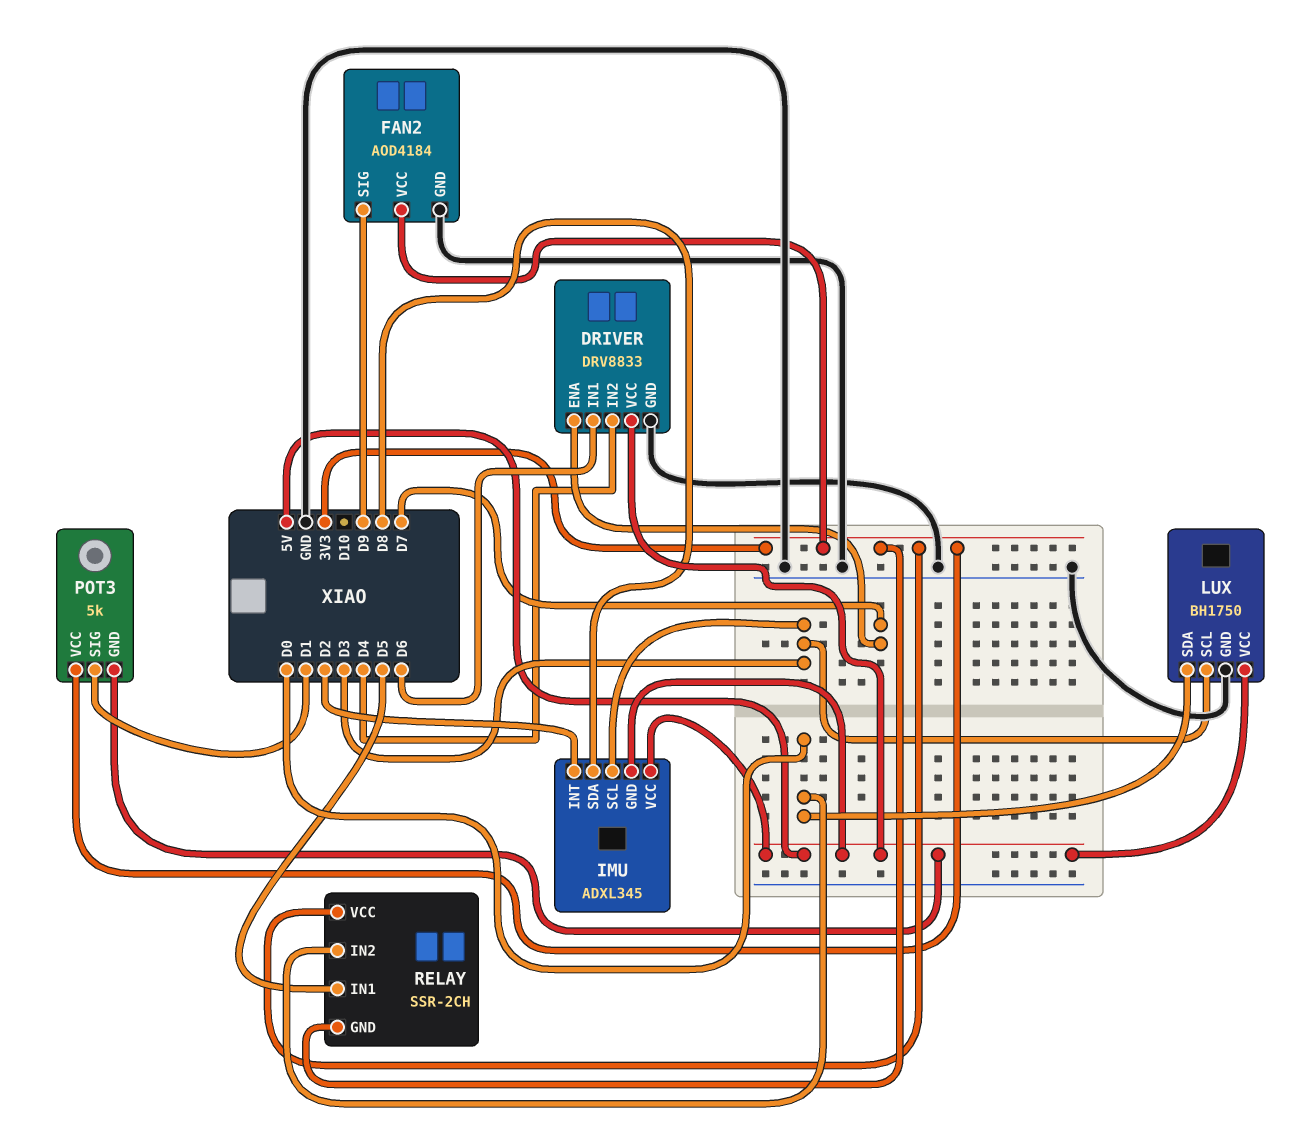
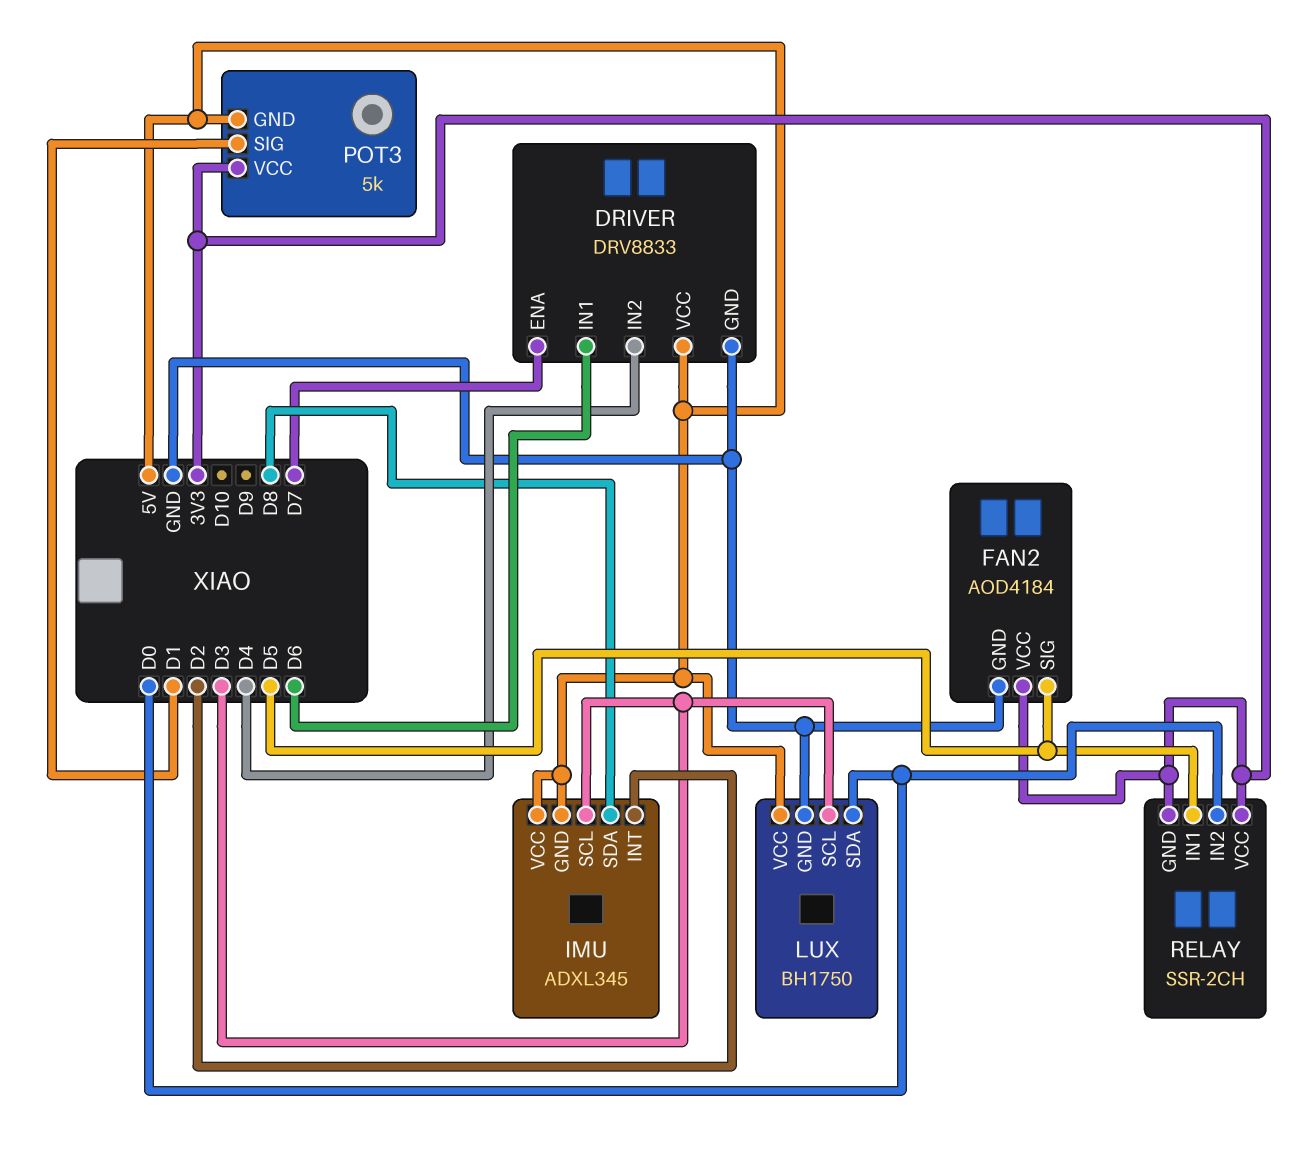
FAN2 pin SIG: D9 -> D5

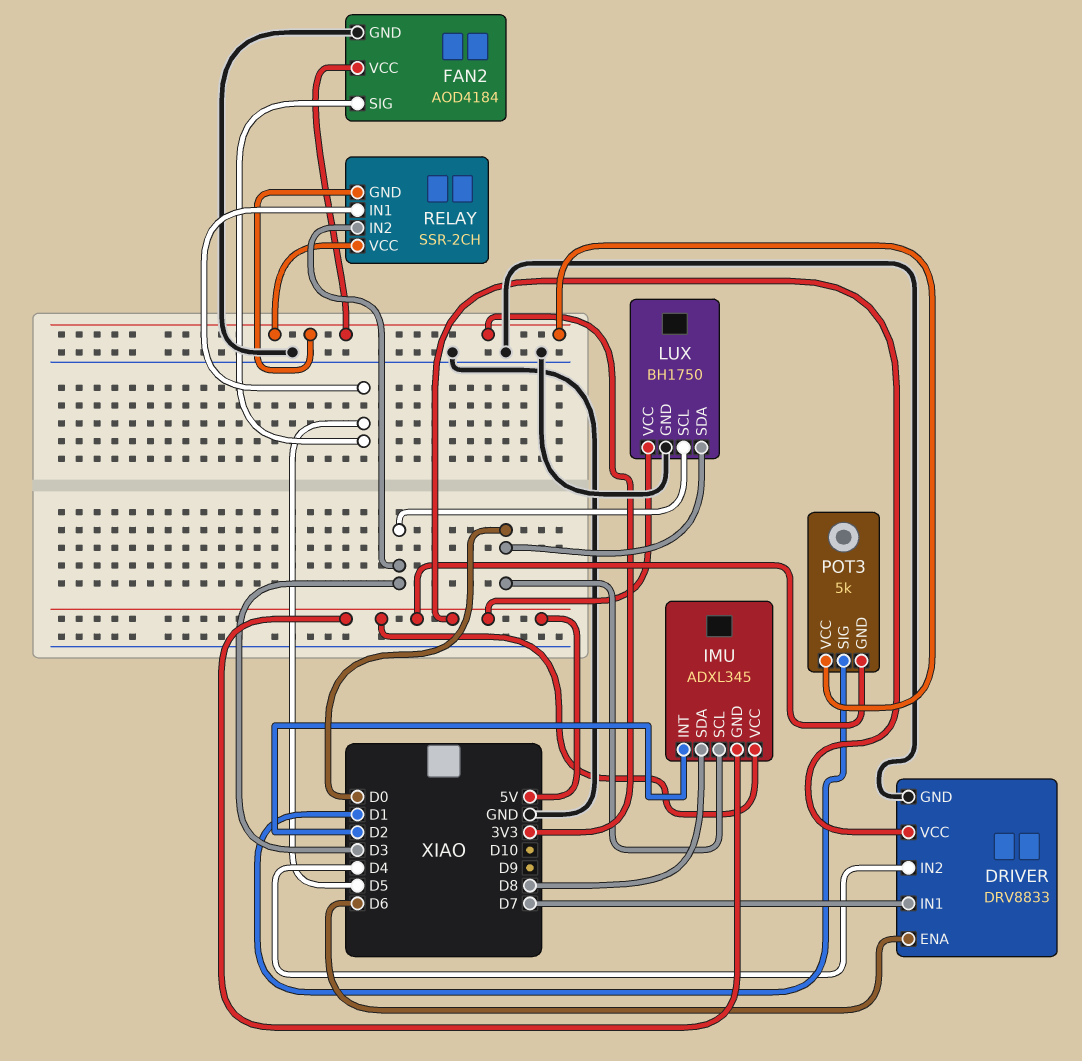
DRIVER pin ENA: D7 -> D6
DRIVER pin IN1: D6 -> D7
IMU pin SCL: D3 -> D0
RELAY pin IN2: D0 -> D3

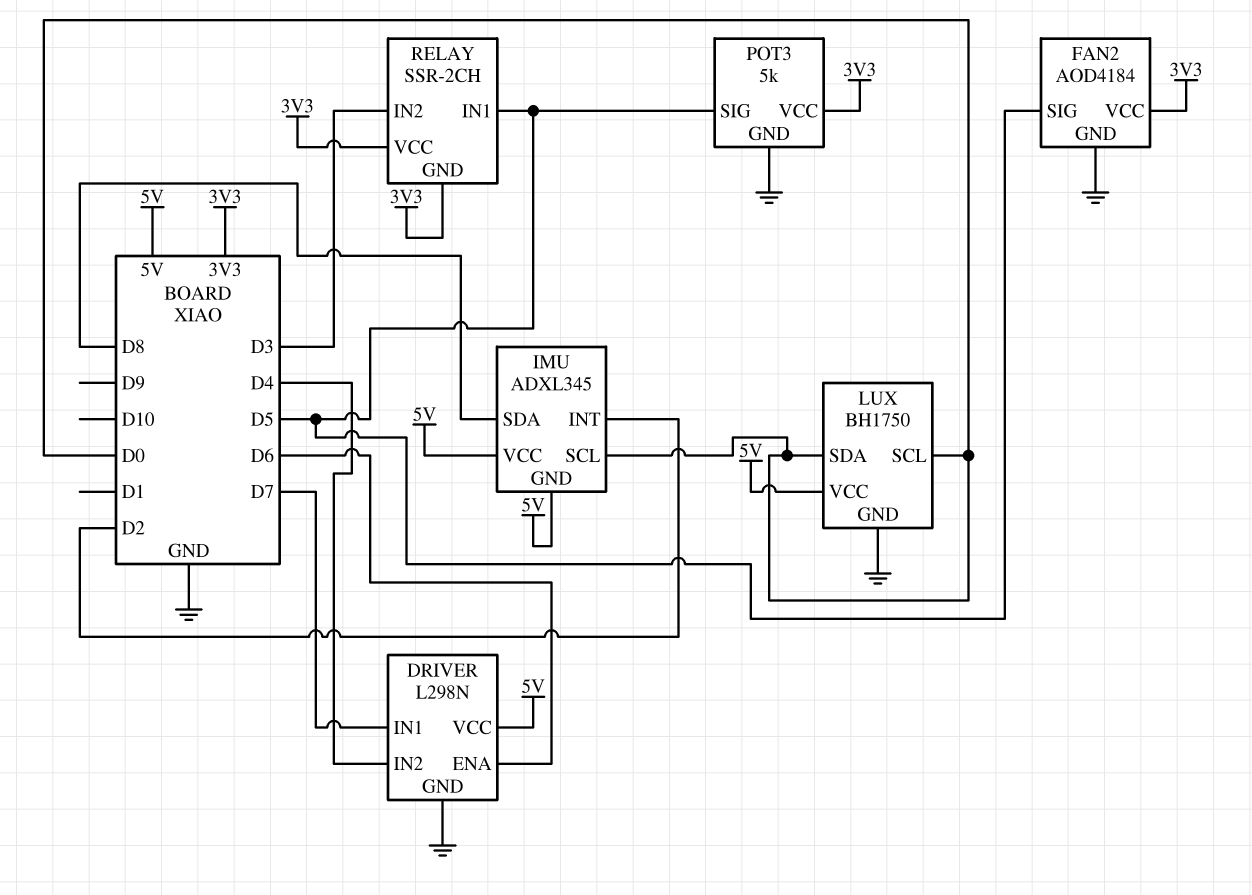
DRIVER: DRV8833 -> L298N
LUX pin SCL: D3 -> D0
POT3 pin GND: 5V -> GND
POT3 pin SIG: D1 -> D5

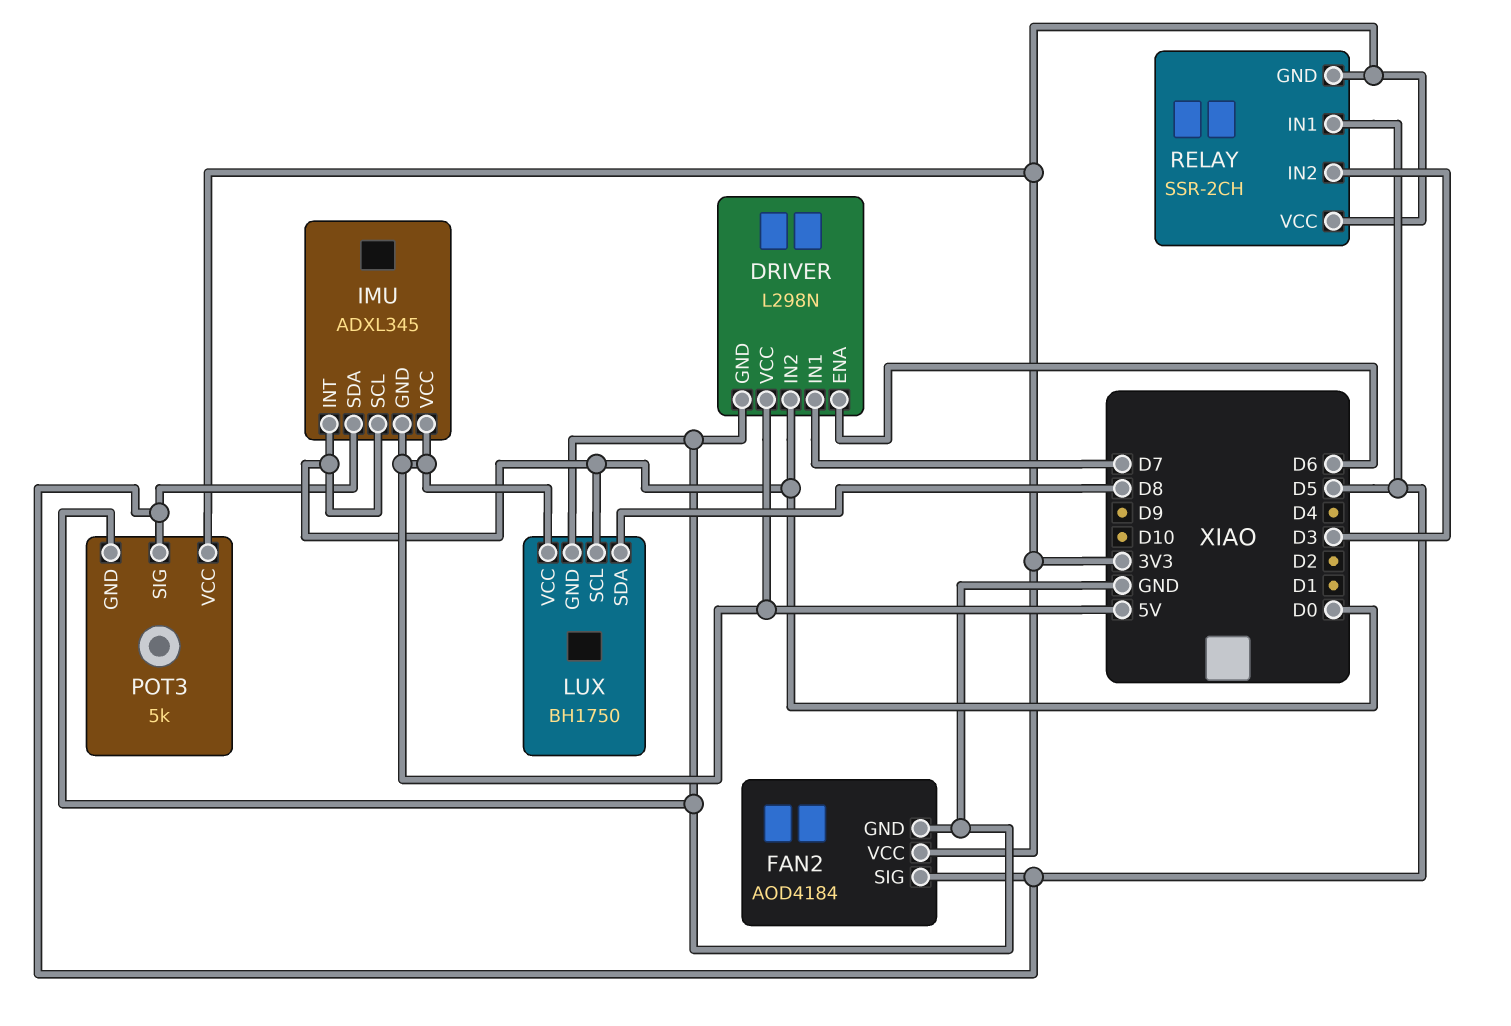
DRIVER pin IN2: D4 -> D0
IMU pin INT: D2 -> D0
IMU pin SDA: D8 -> D5
LUX pin SDA: D0 -> D8

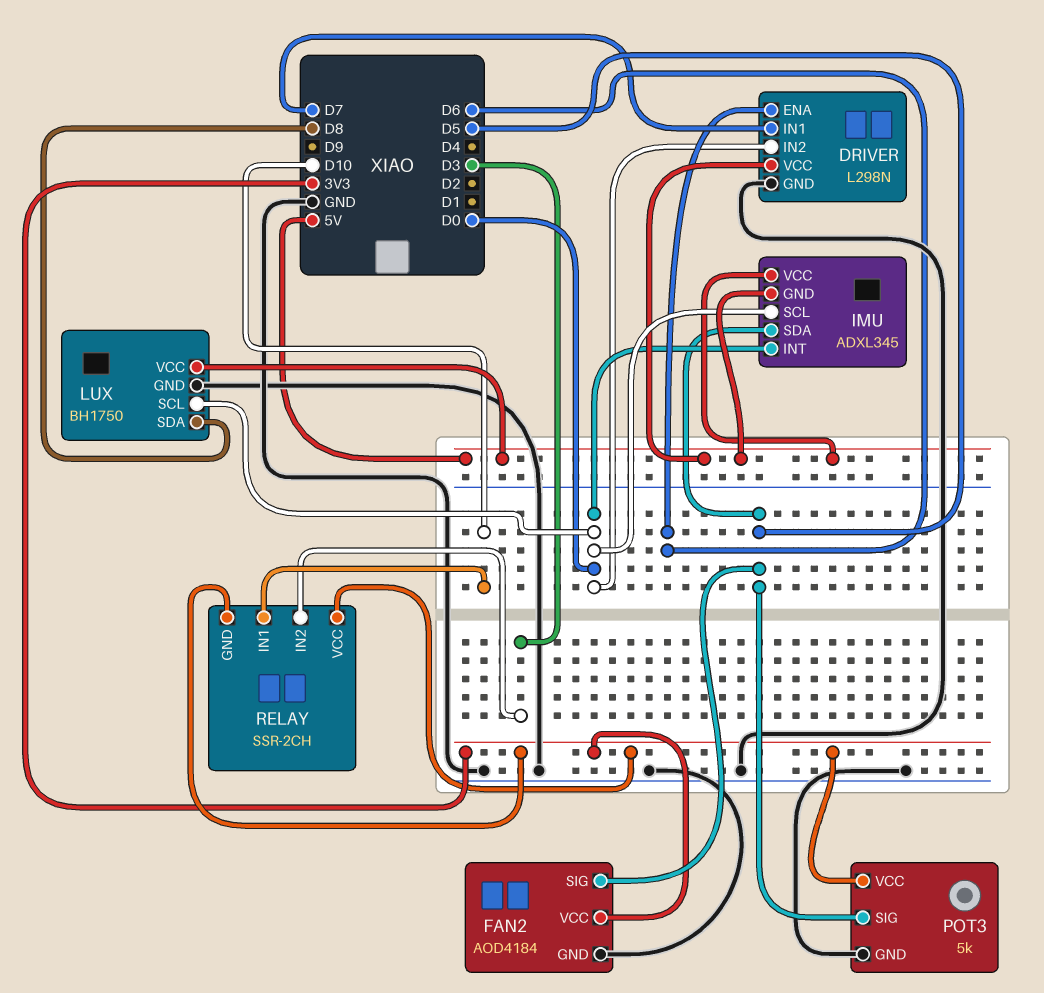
RELAY pin IN1: D5 -> D10

